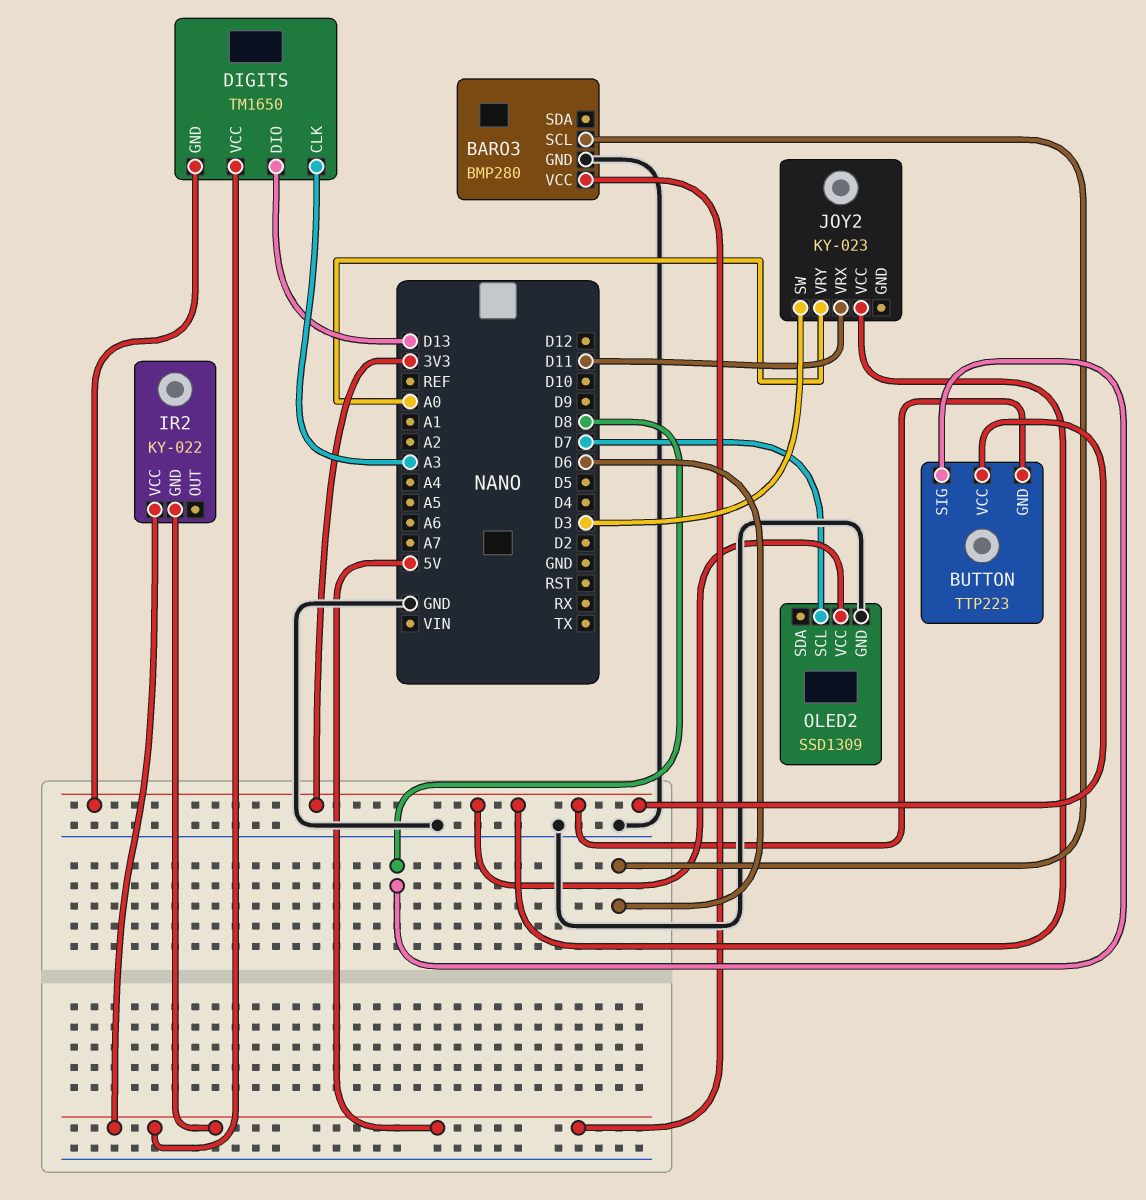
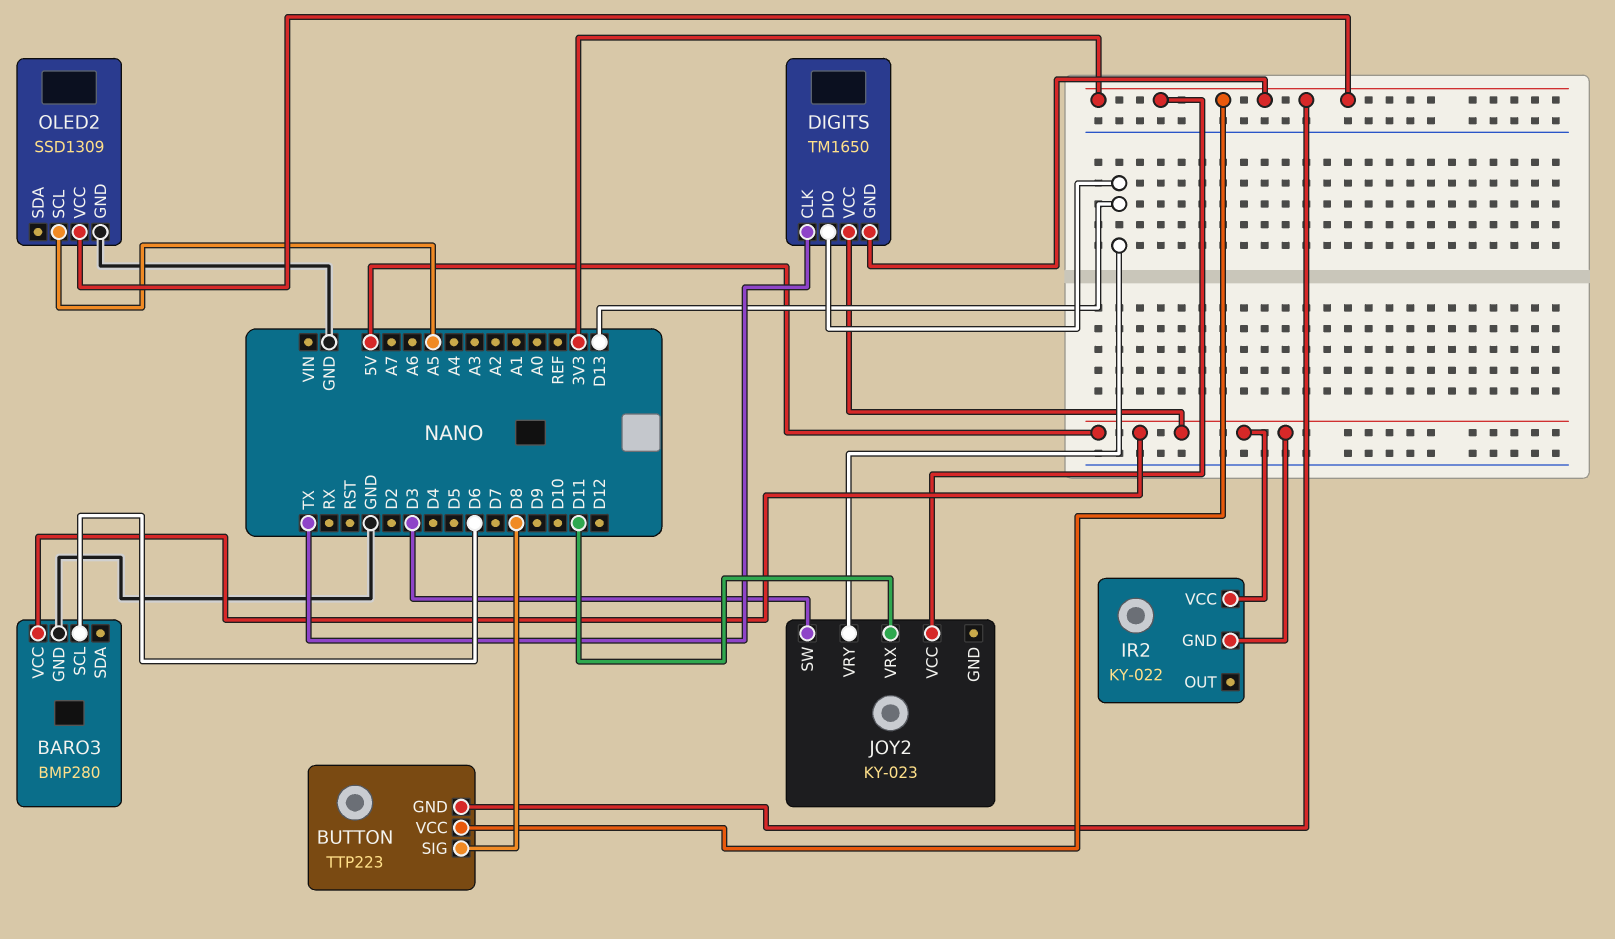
DIGITS pin CLK: A3 -> TX
JOY2 pin VRY: A0 -> D13
OLED2 pin SCL: D7 -> A5

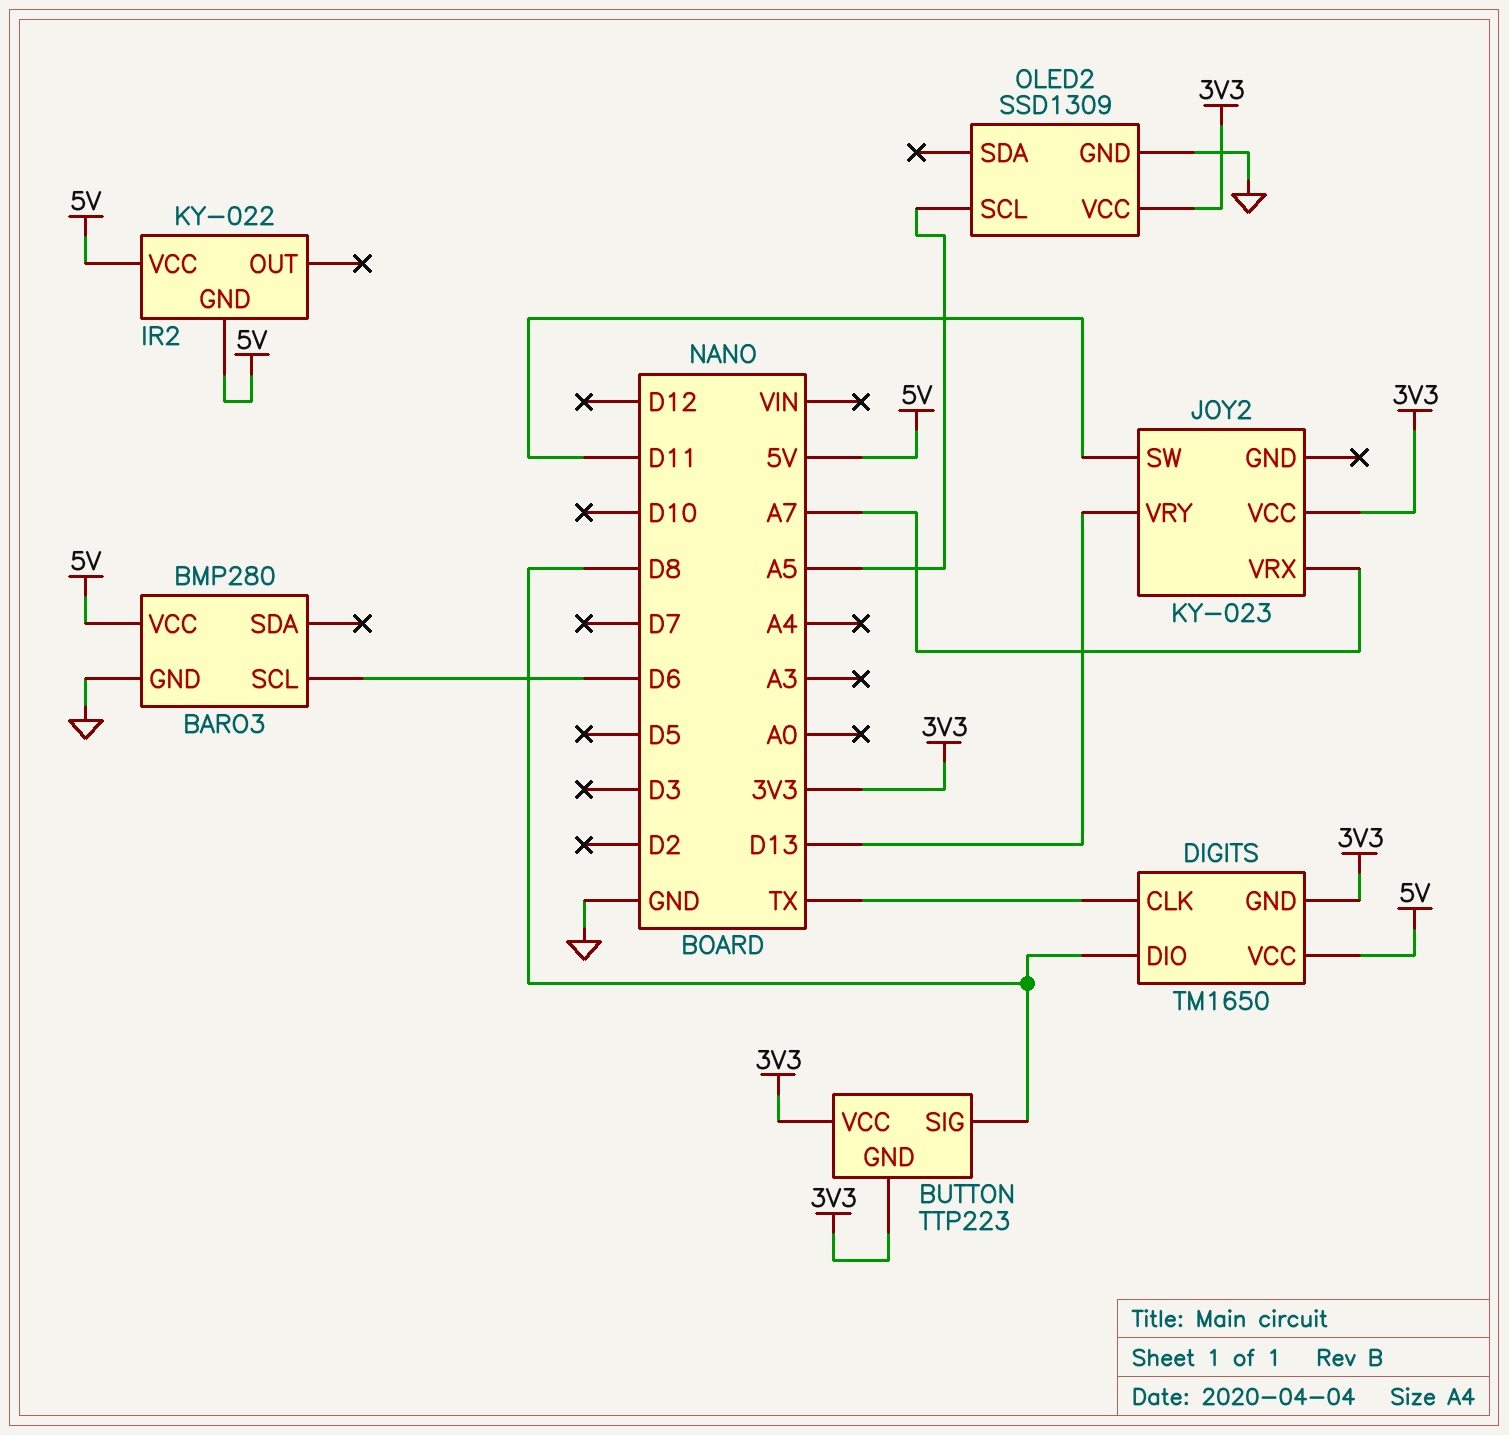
DIGITS pin DIO: D13 -> D8
JOY2 pin SW: D3 -> D11
JOY2 pin VRX: D11 -> A7

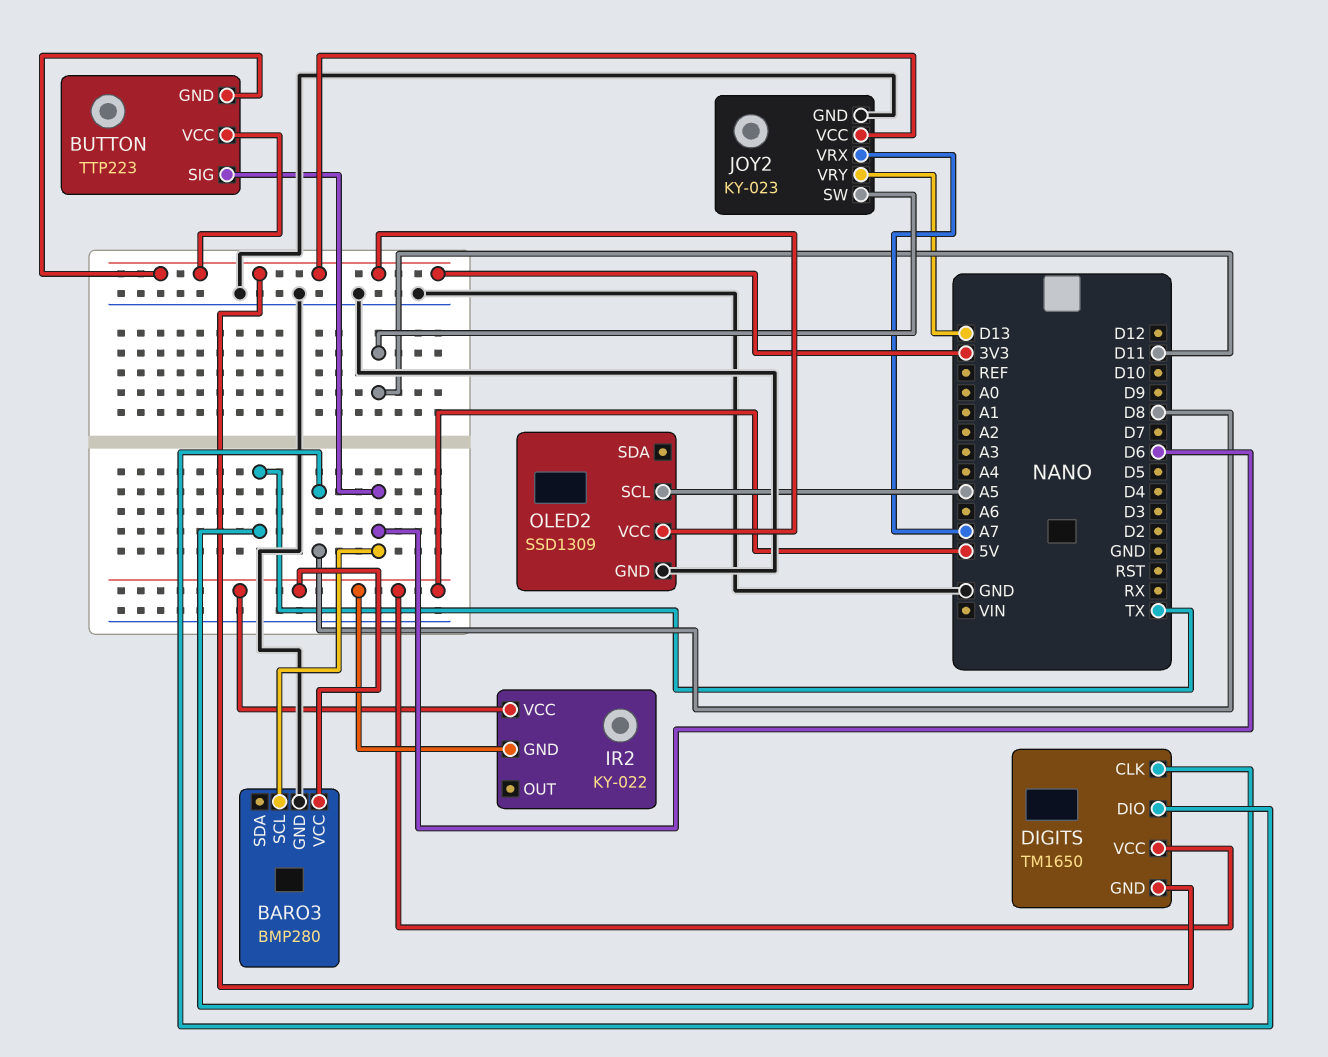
BUTTON pin SIG: D8 -> D6
JOY2 pin GND: none -> GND

